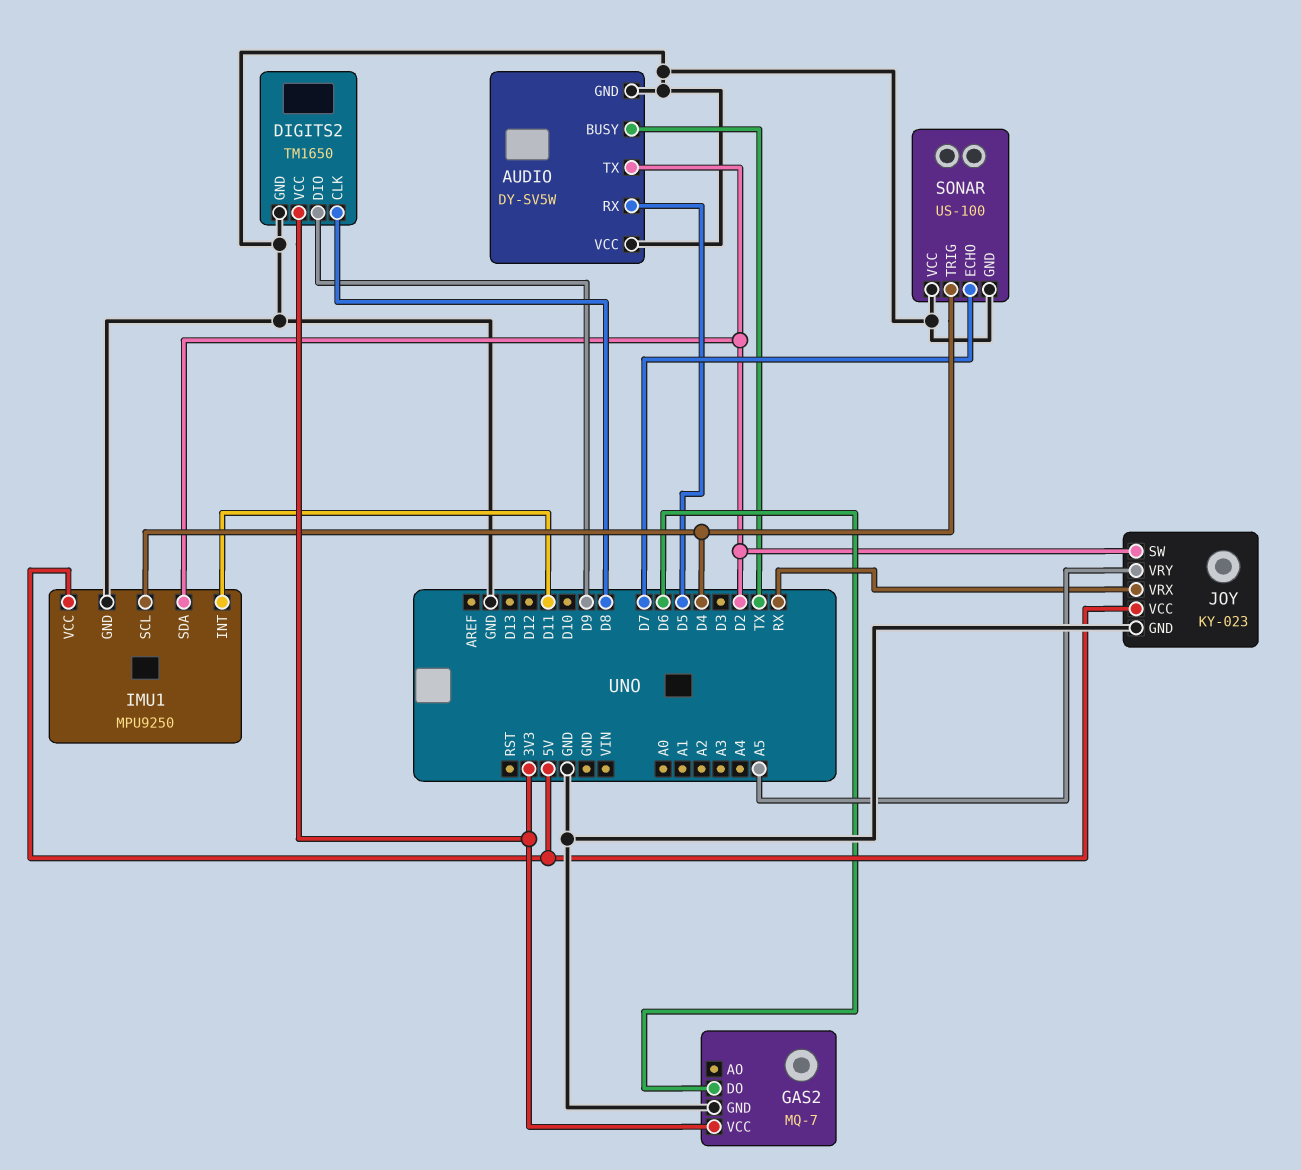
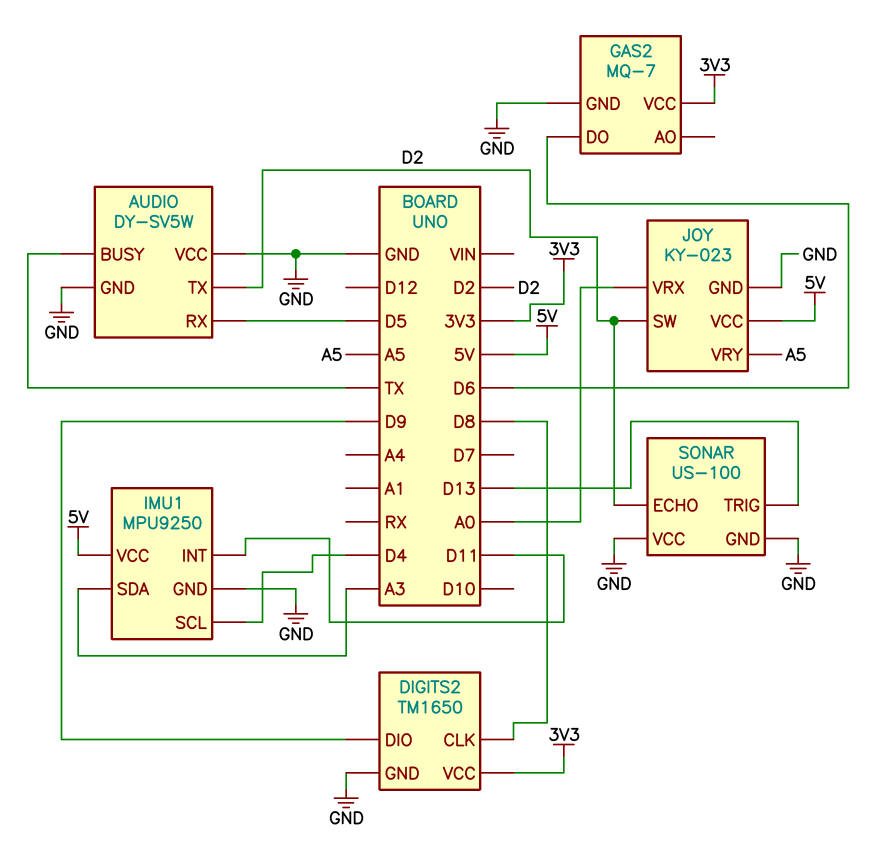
IMU1 pin SDA: D2 -> A3
JOY pin VRX: RX -> A0
SONAR pin ECHO: D7 -> D2
SONAR pin TRIG: D4 -> D13

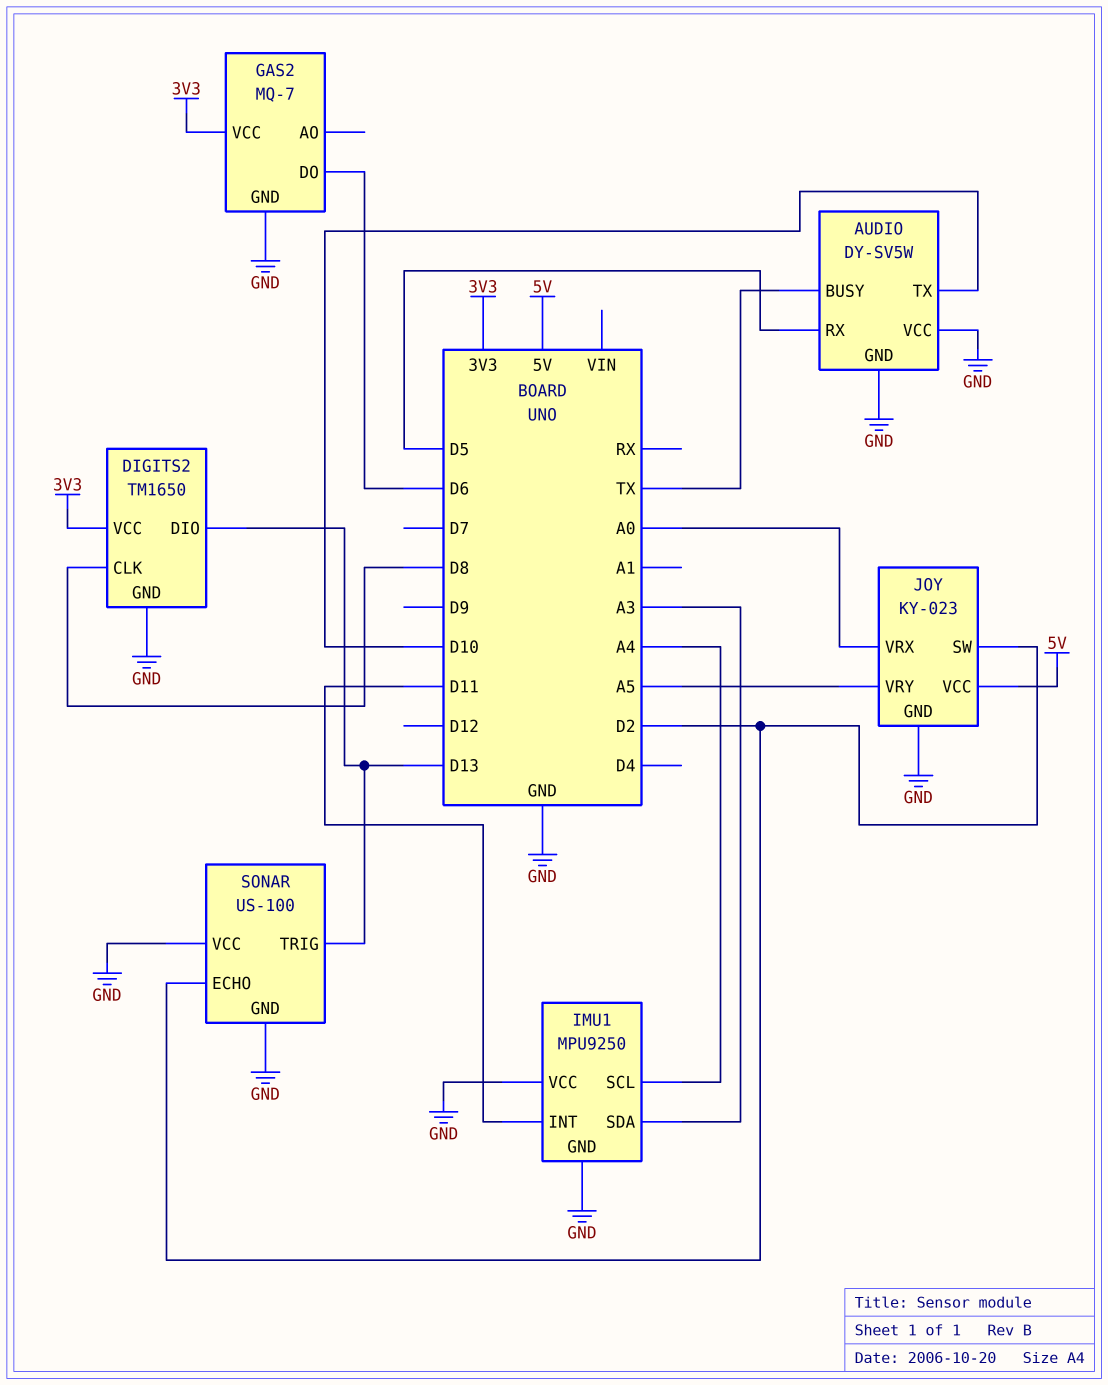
AUDIO pin TX: D2 -> D10
DIGITS2 pin DIO: D9 -> D13
IMU1 pin SCL: D4 -> A4
IMU1 pin VCC: 5V -> GND

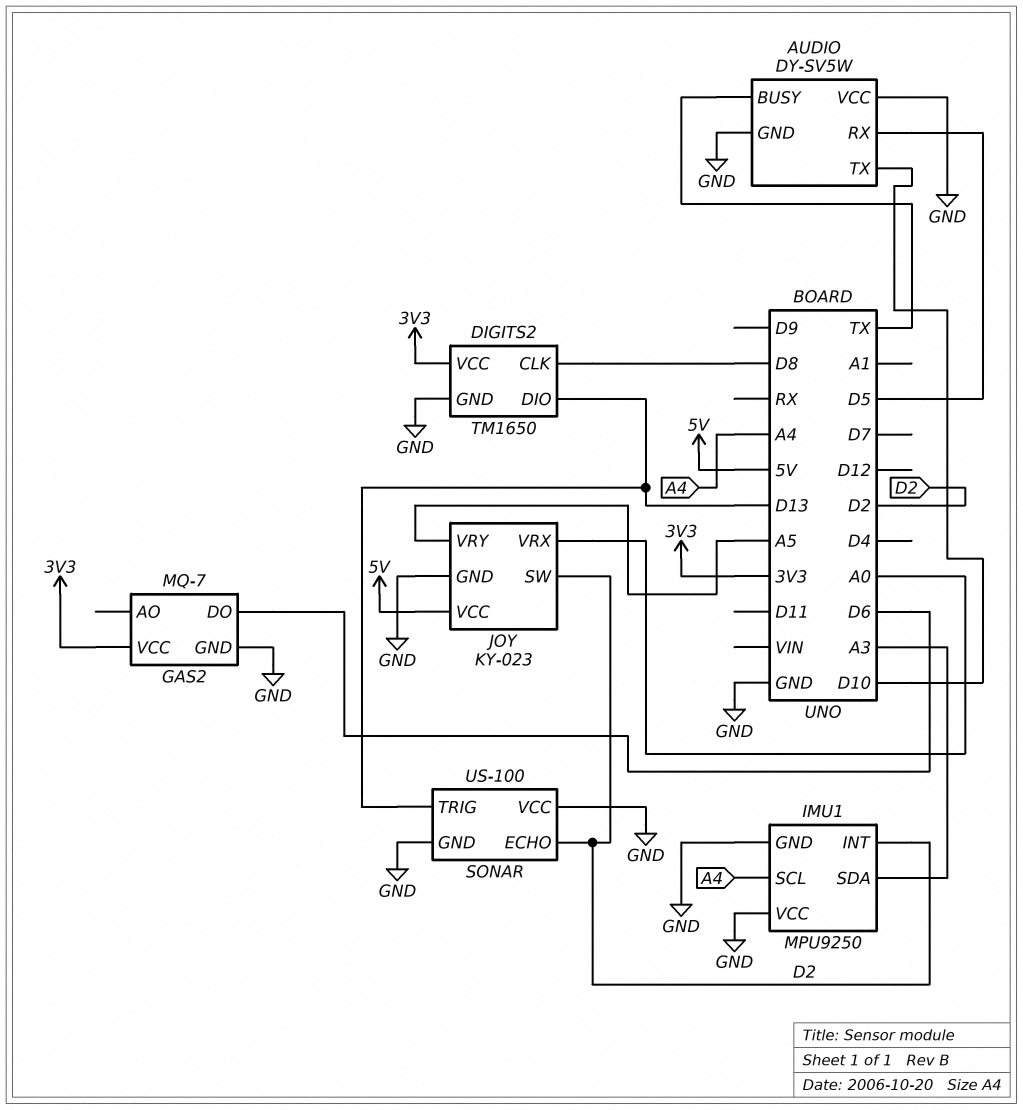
IMU1 pin INT: D11 -> D2

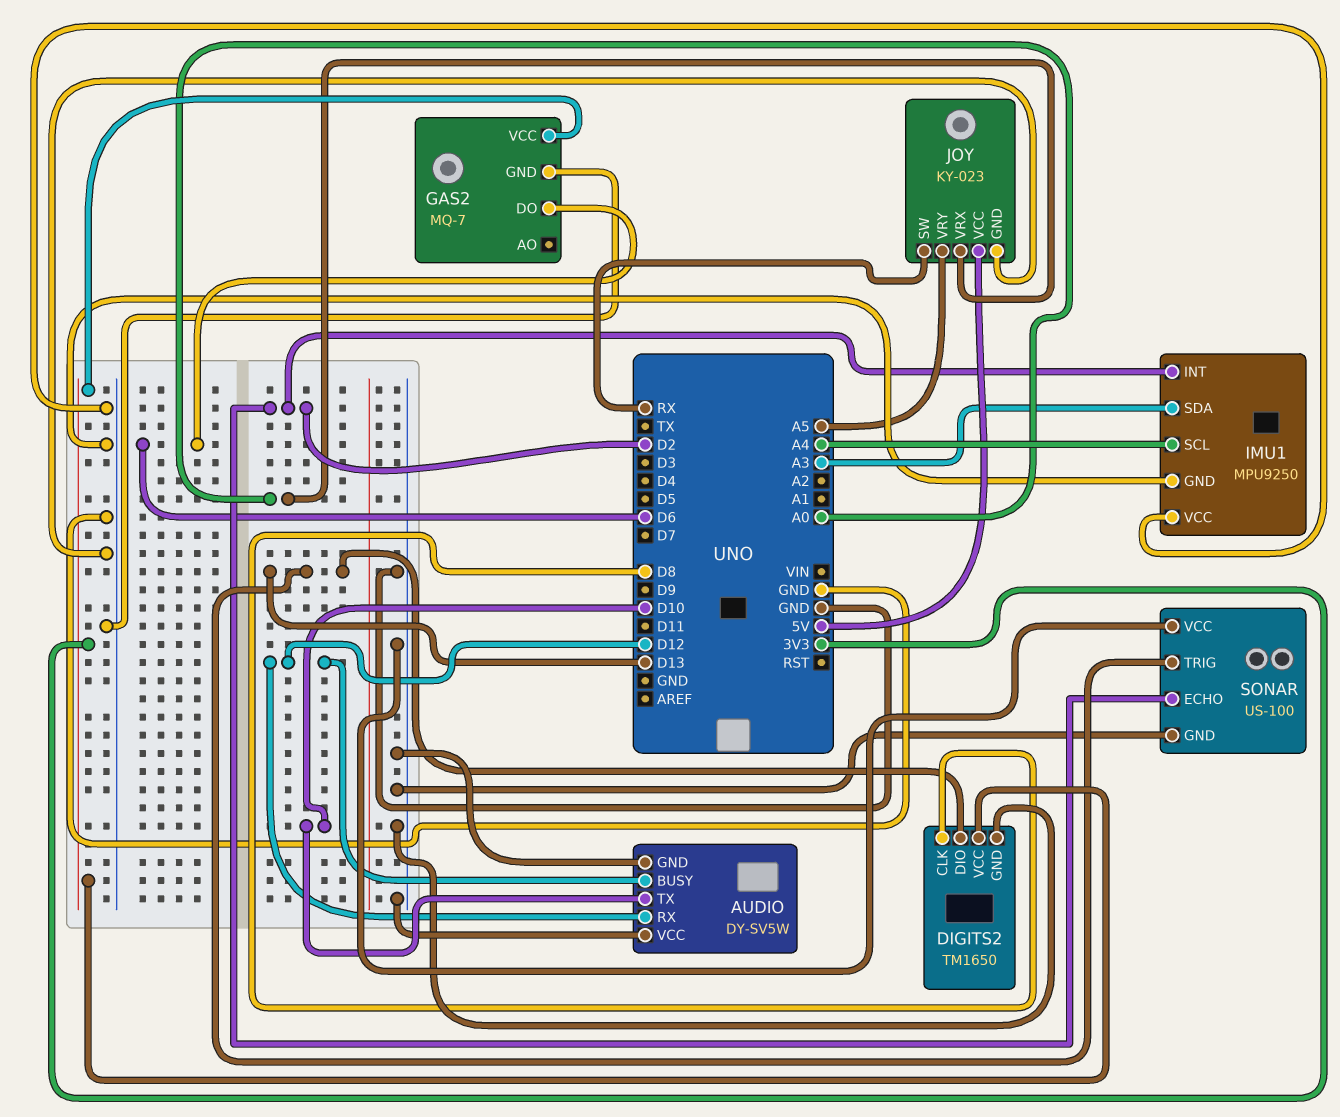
AUDIO pin BUSY: TX -> D12
AUDIO pin RX: D5 -> D12
JOY pin SW: D2 -> RX

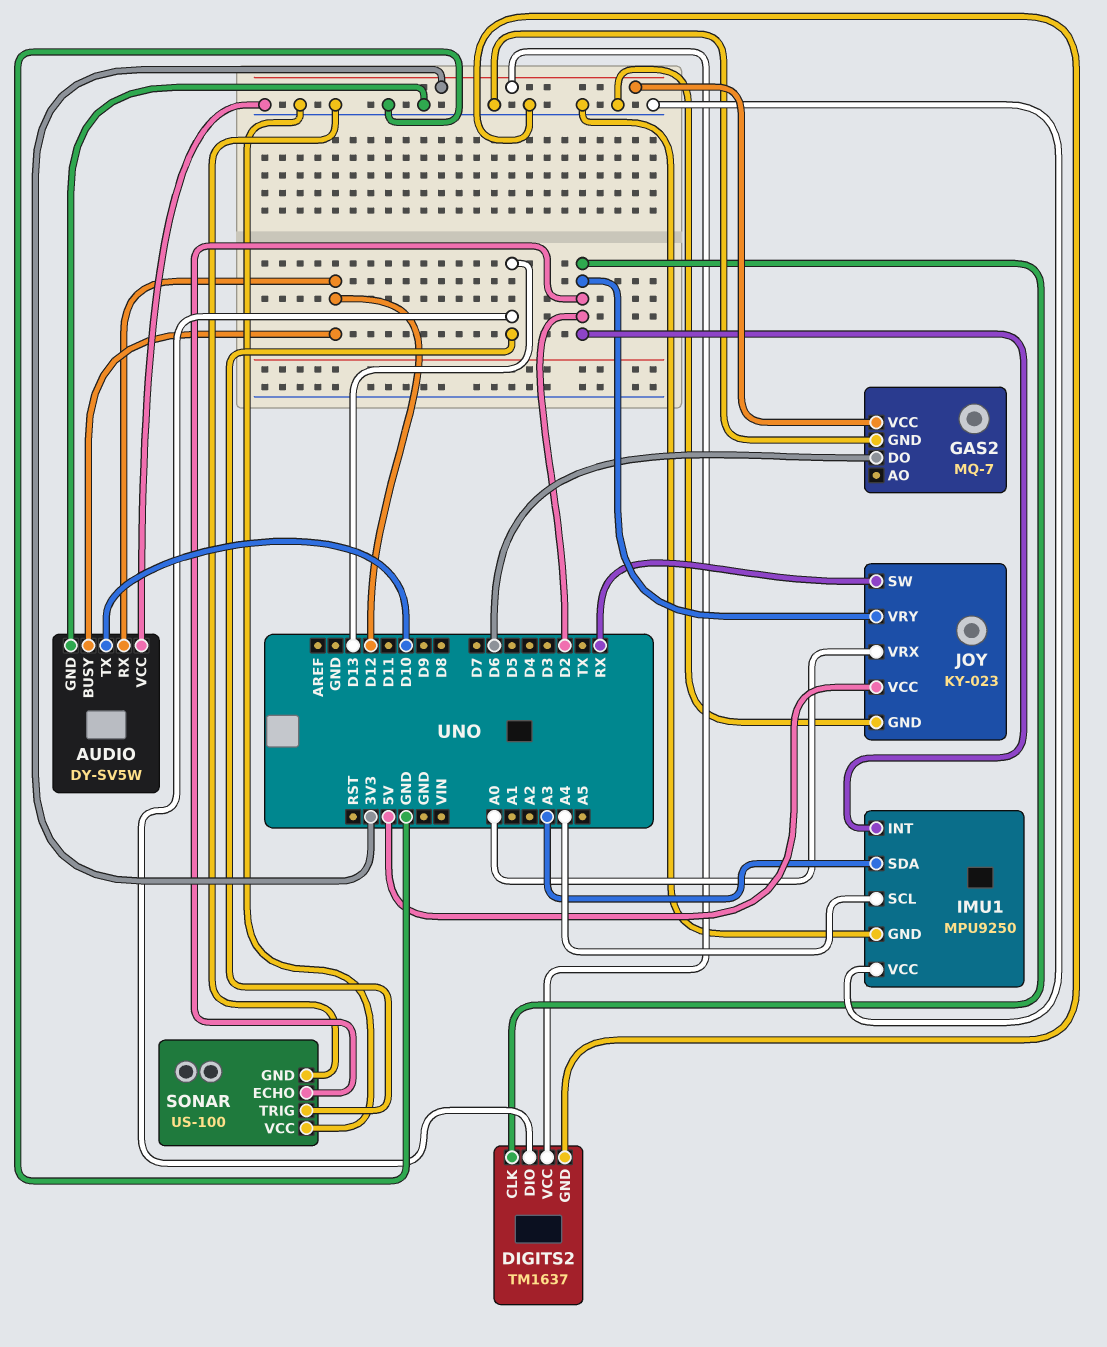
DIGITS2: TM1650 -> TM1637
DIGITS2 pin CLK: D8 -> D2
JOY pin VRY: A5 -> D2

